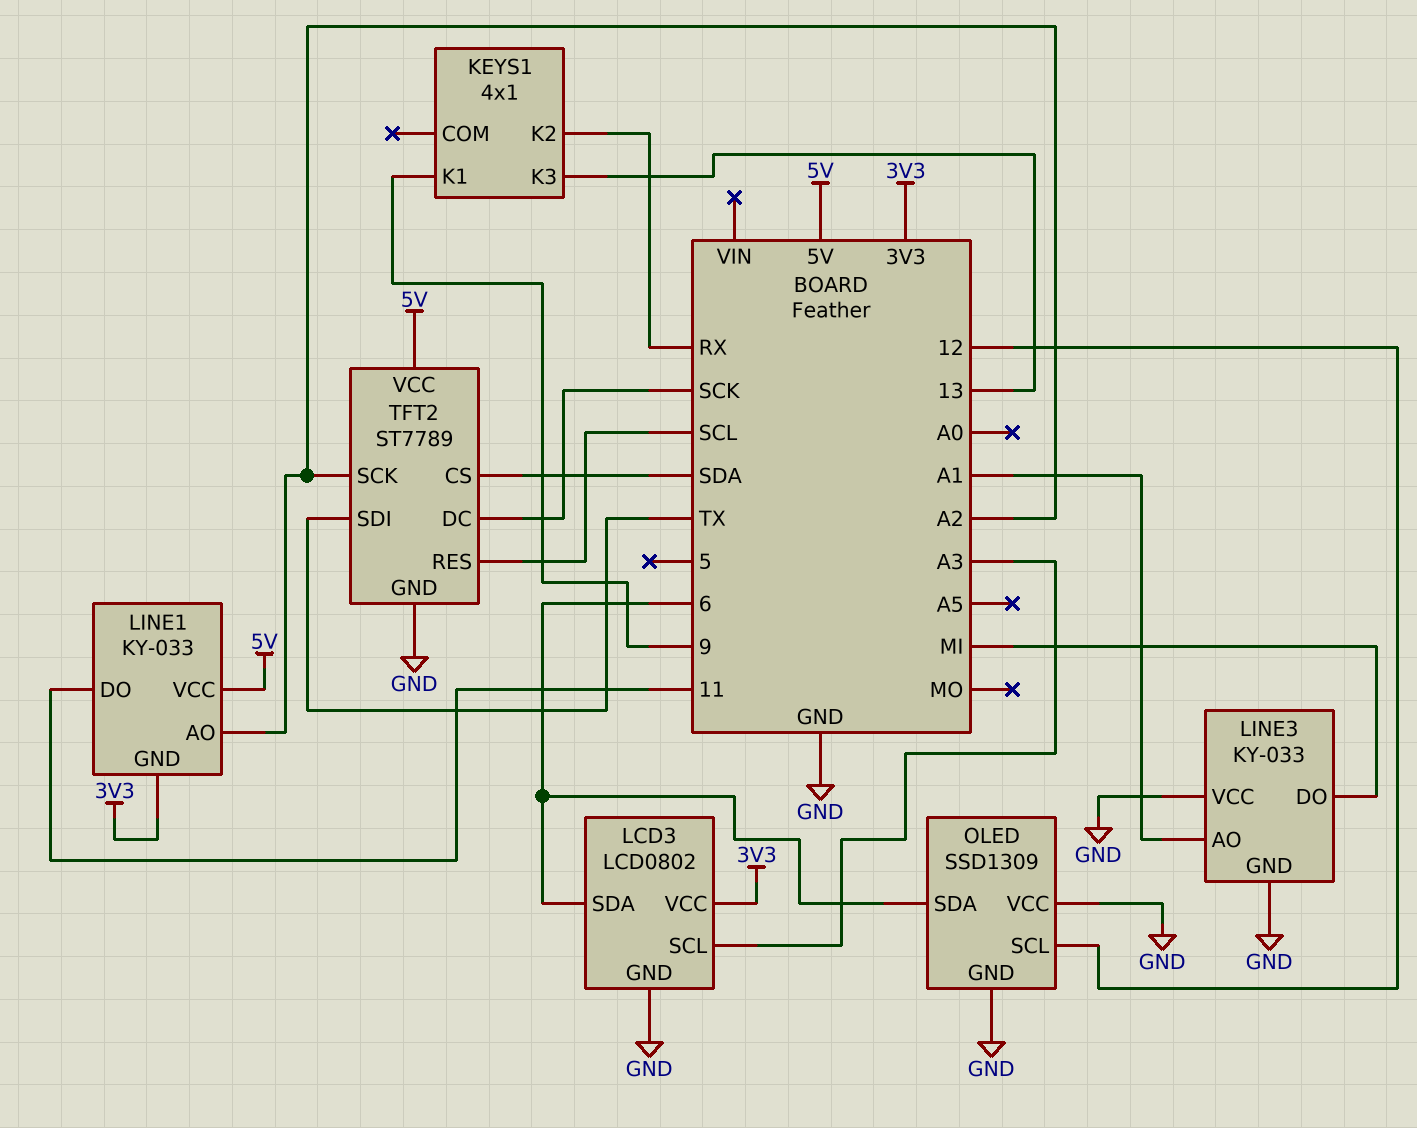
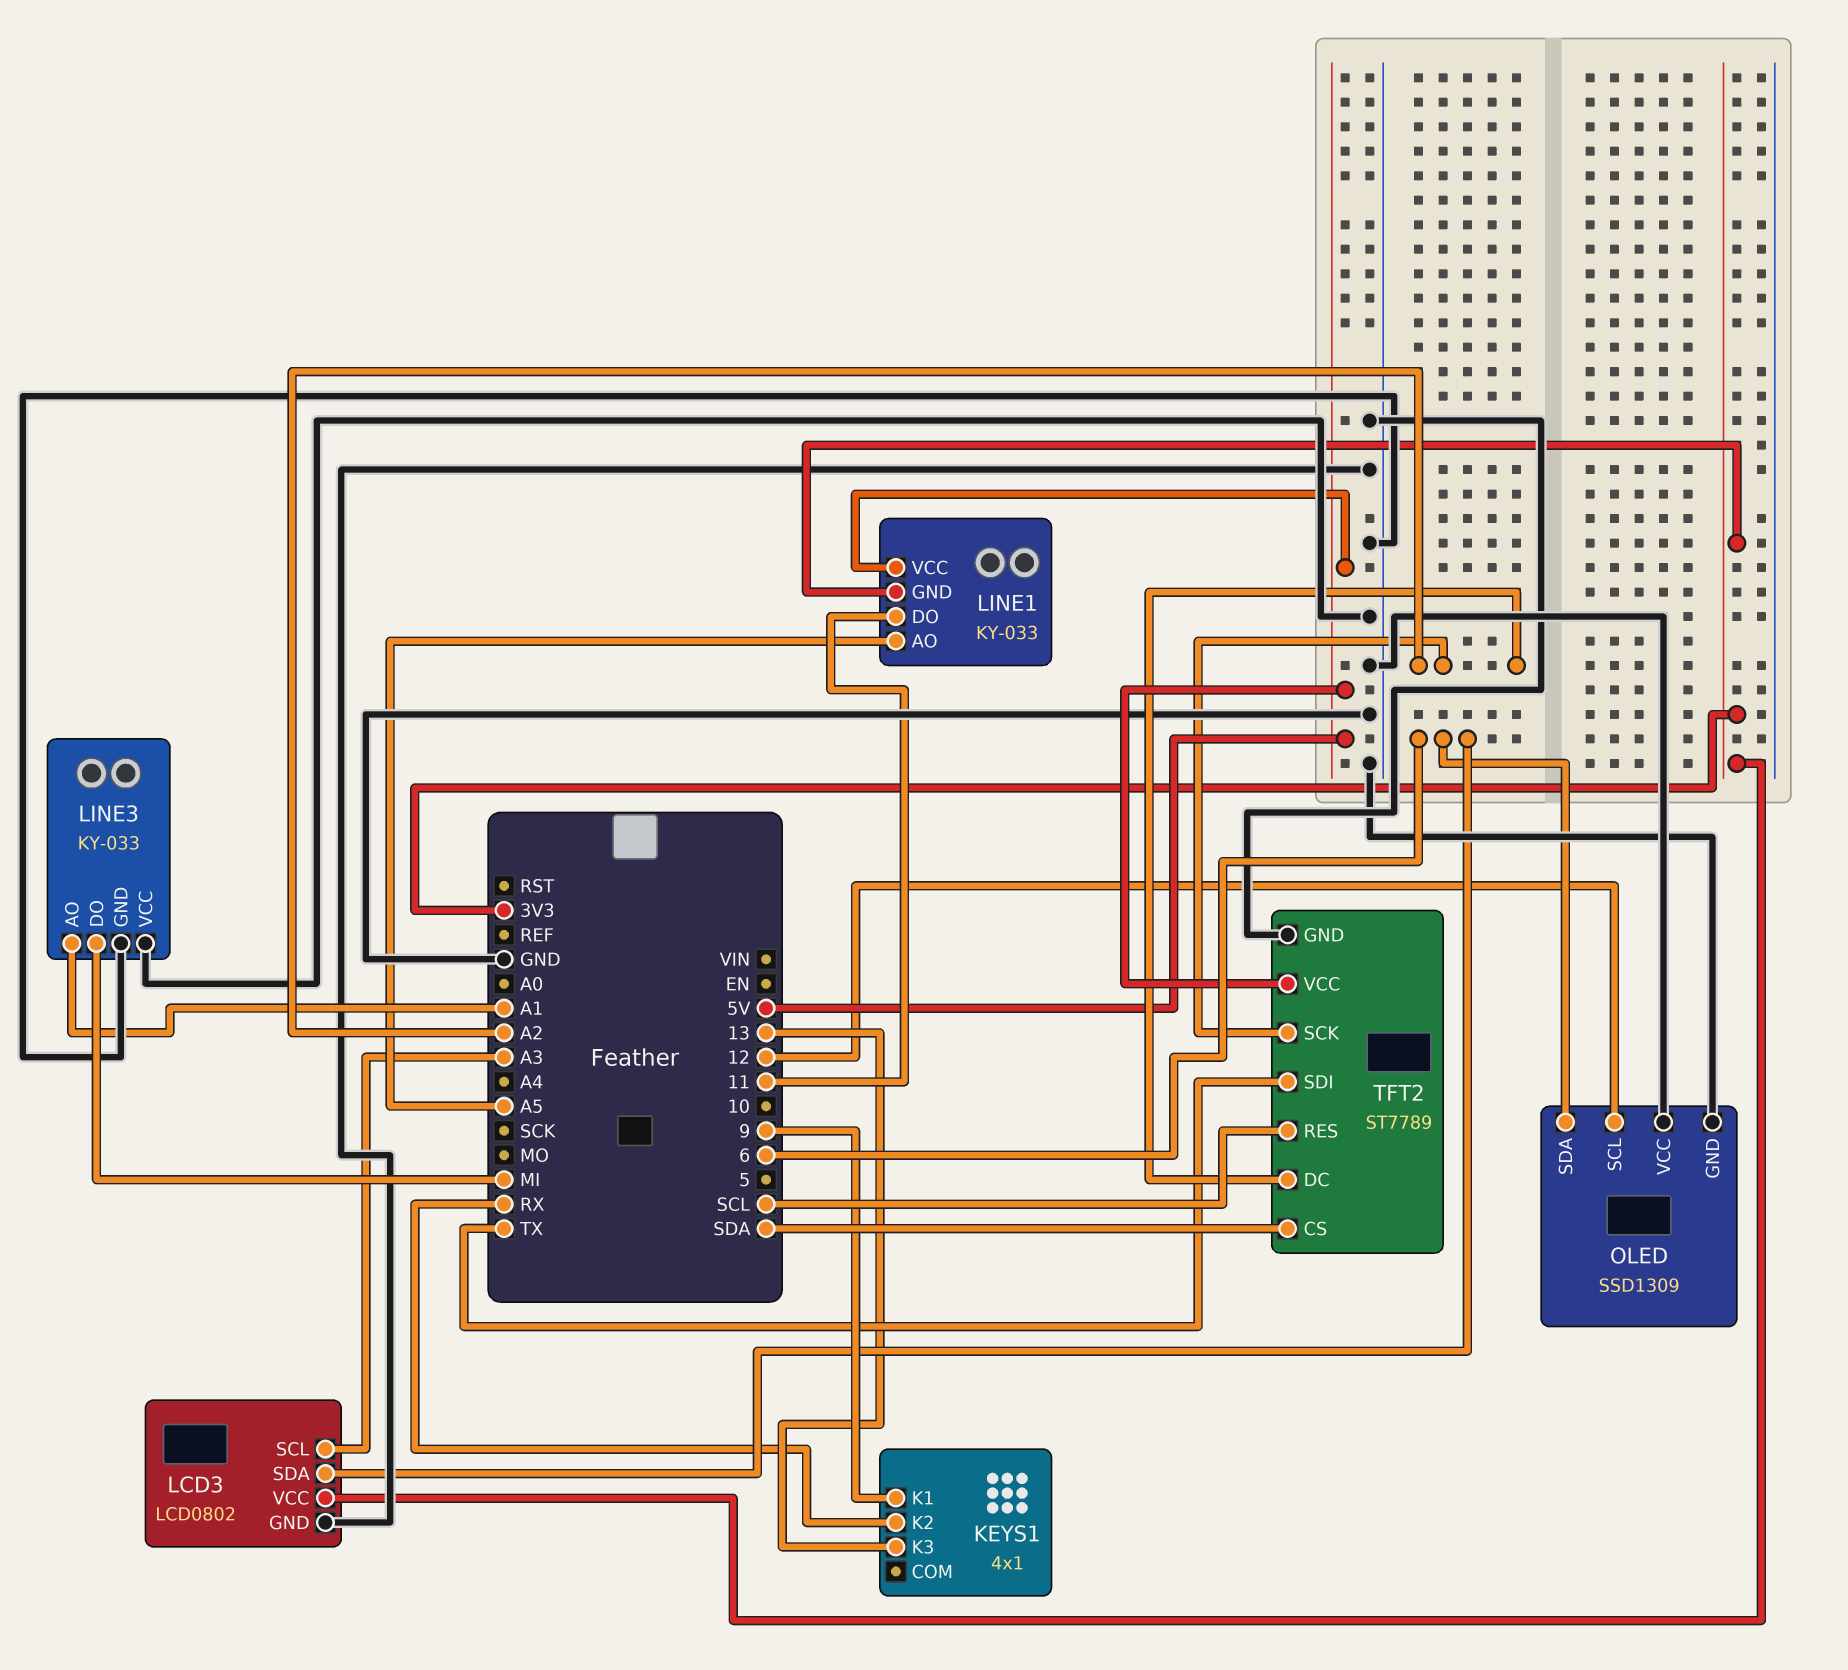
LINE1 pin AO: A2 -> A5
TFT2 pin DC: SCK -> A2

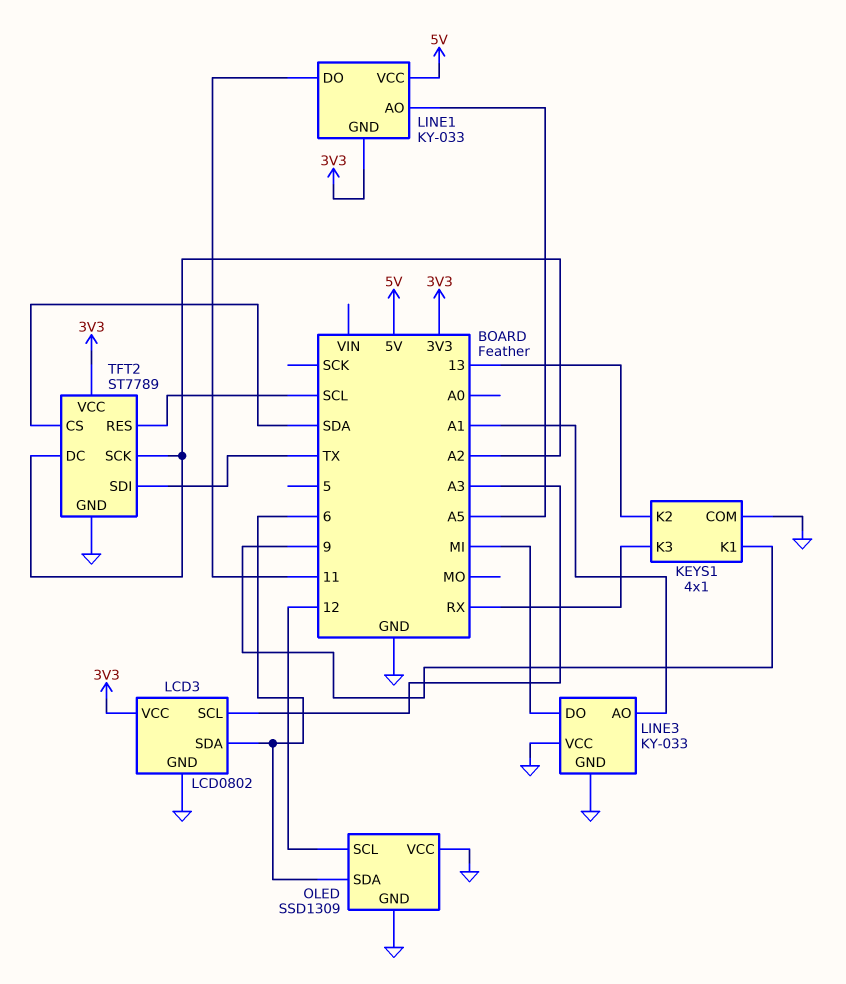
KEYS1 pin COM: none -> GND
KEYS1 pin K2: RX -> 13
KEYS1 pin K3: 13 -> RX
TFT2 pin VCC: 5V -> 3V3

